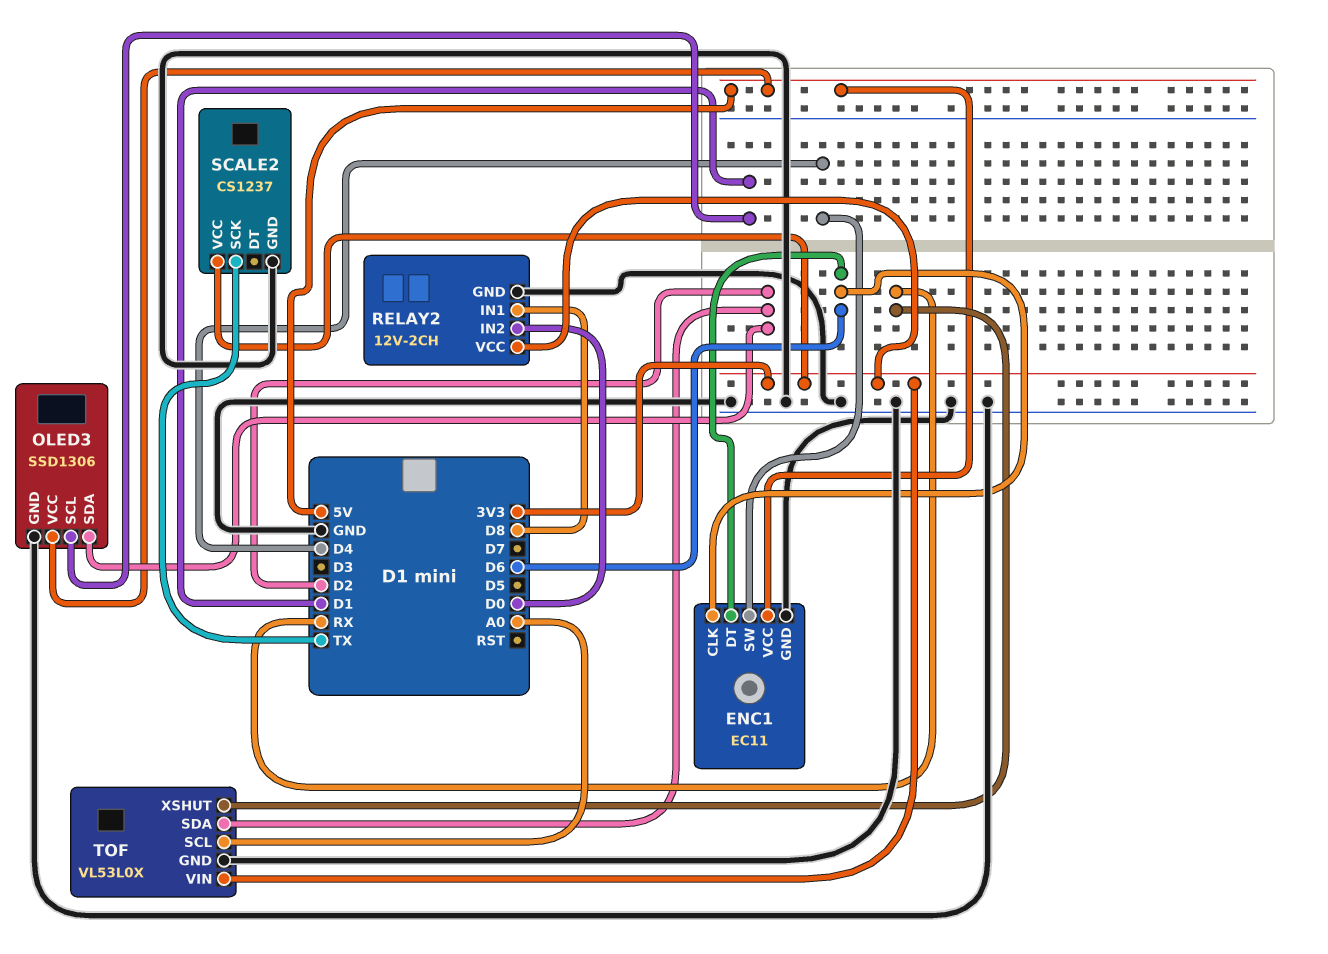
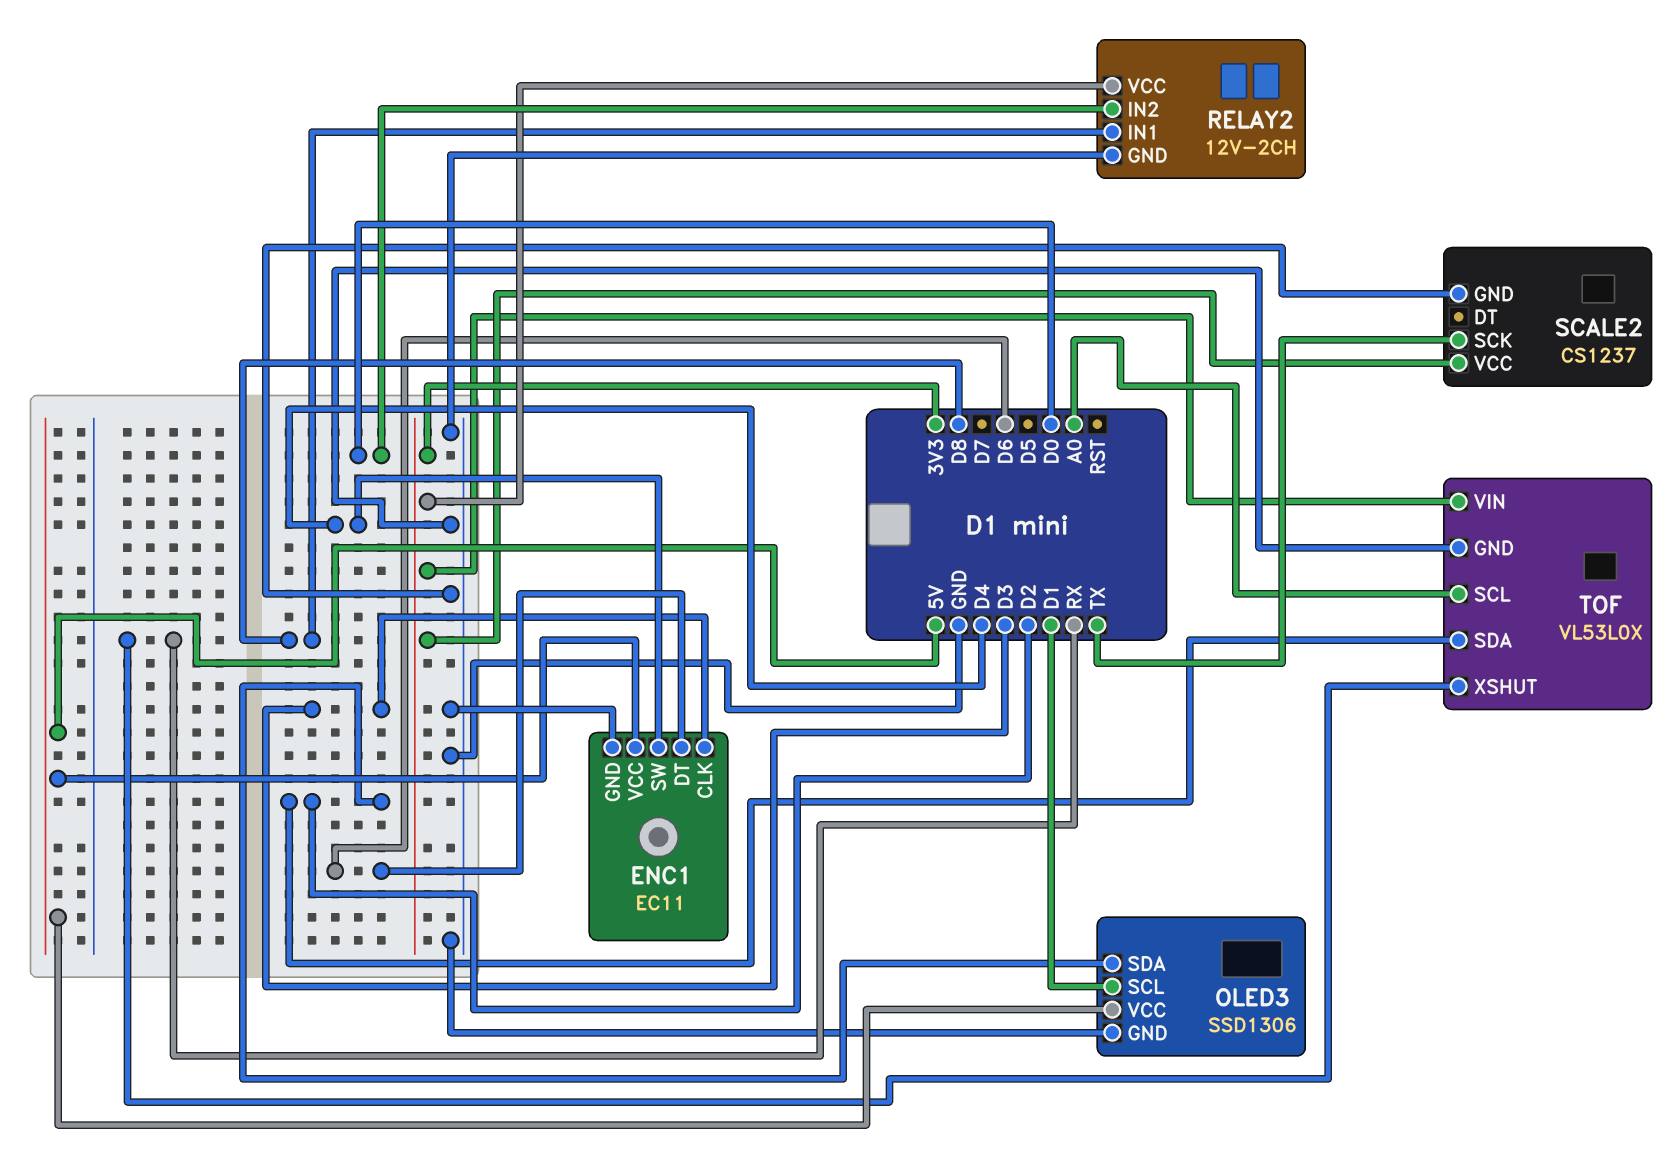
ENC1 pin CLK: D6 -> D3

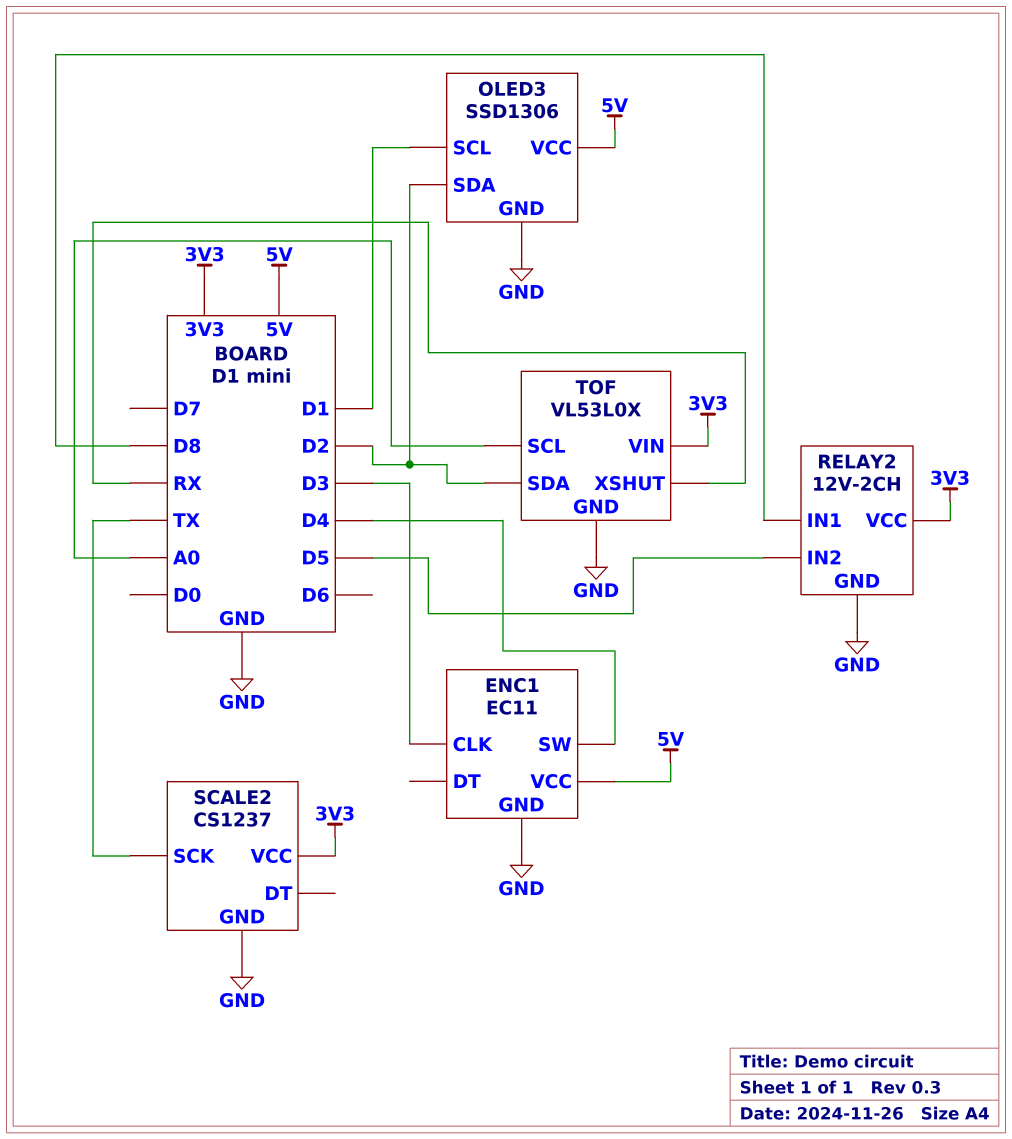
ENC1 pin DT: D6 -> none
RELAY2 pin IN2: D0 -> D5

